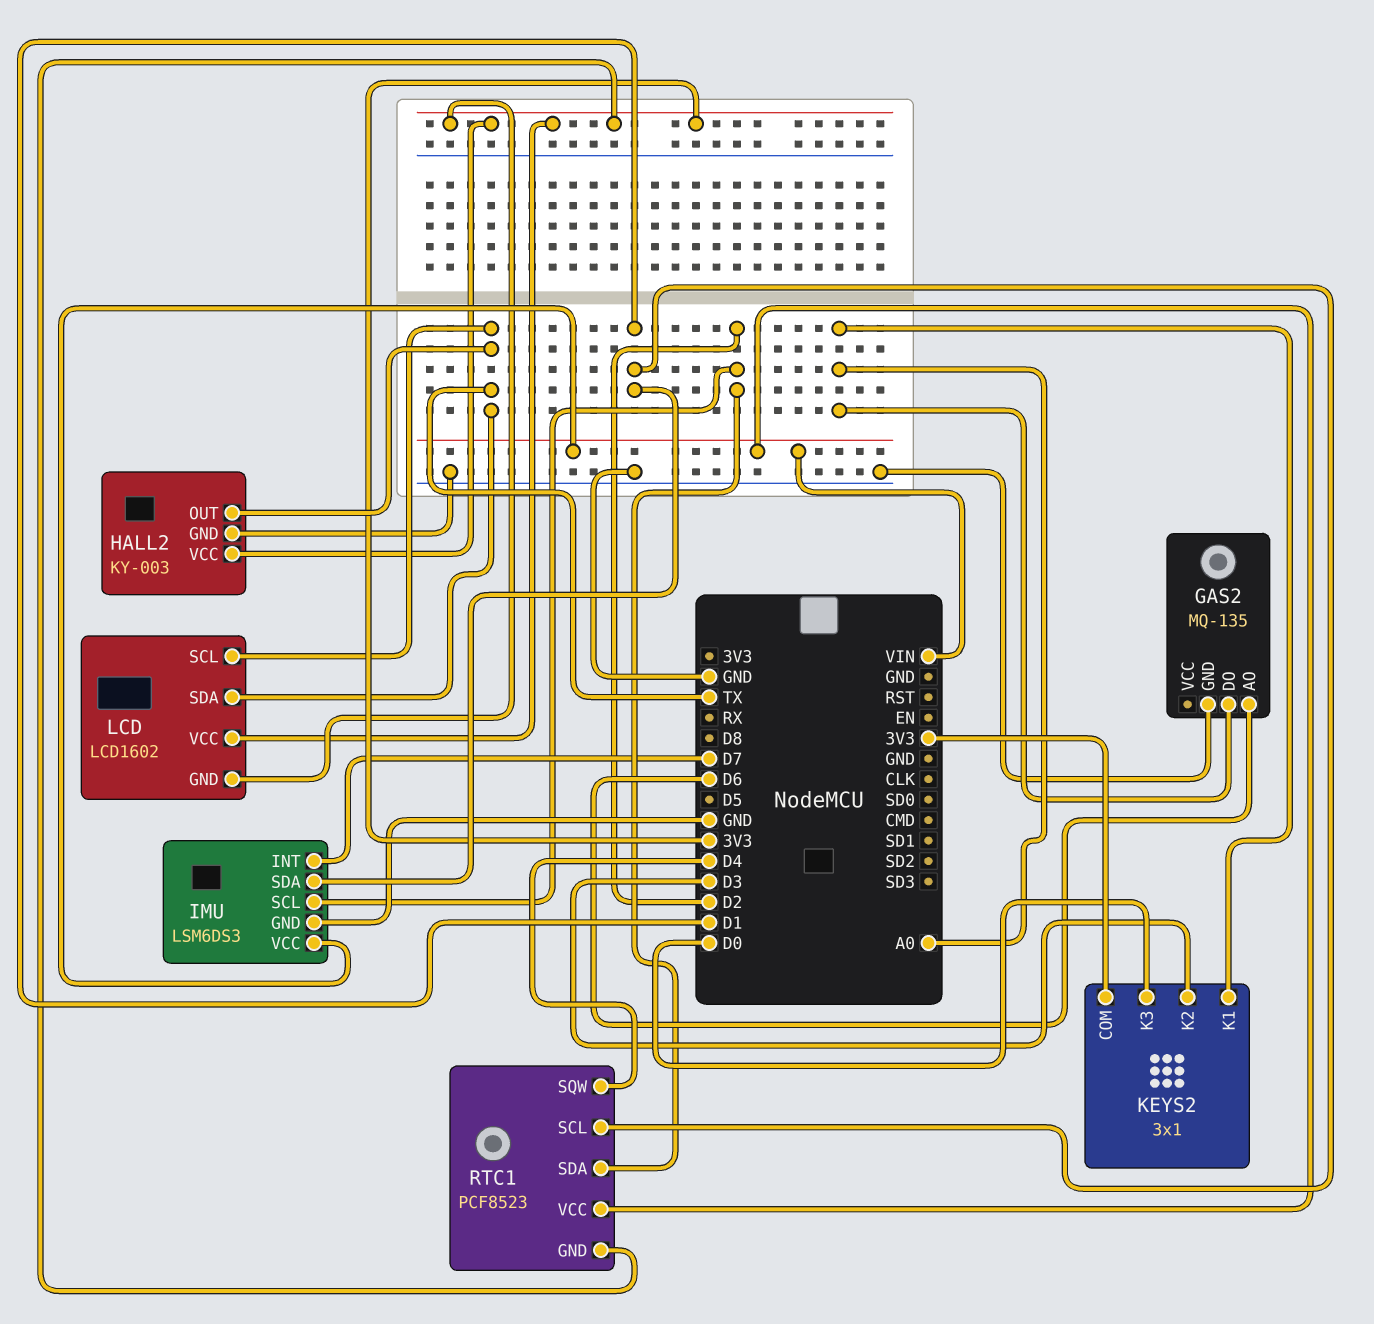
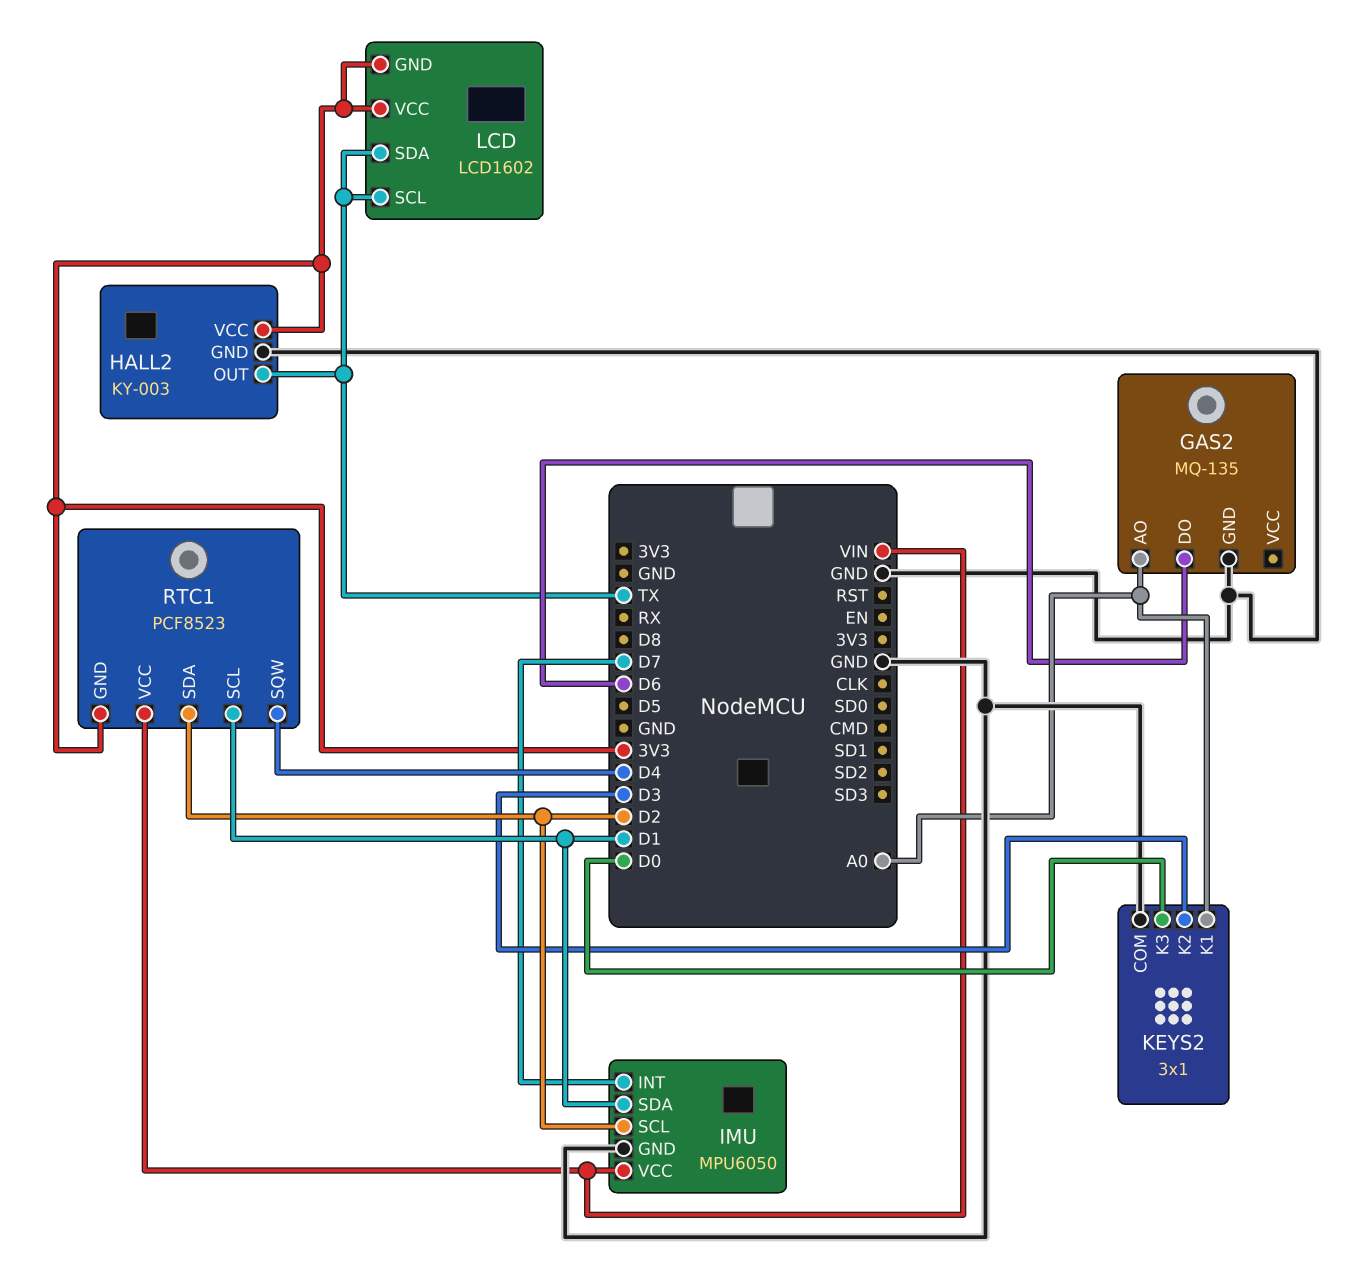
GAS2 pin AO: D6 -> A0
GAS2 pin DO: A0 -> D6
IMU: LSM6DS3 -> MPU6050
KEYS2 pin COM: 3V3 -> GND

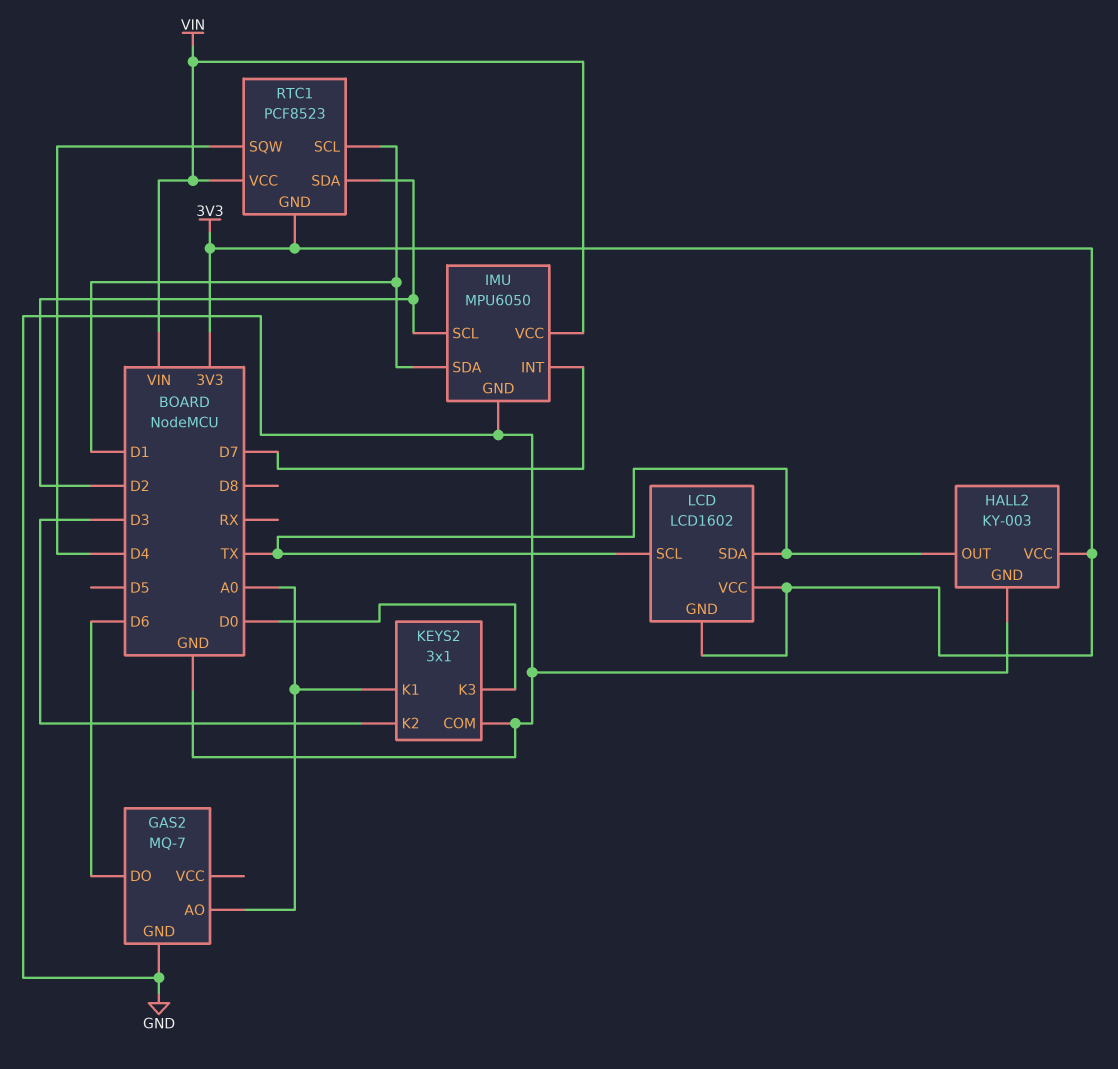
GAS2: MQ-135 -> MQ-7

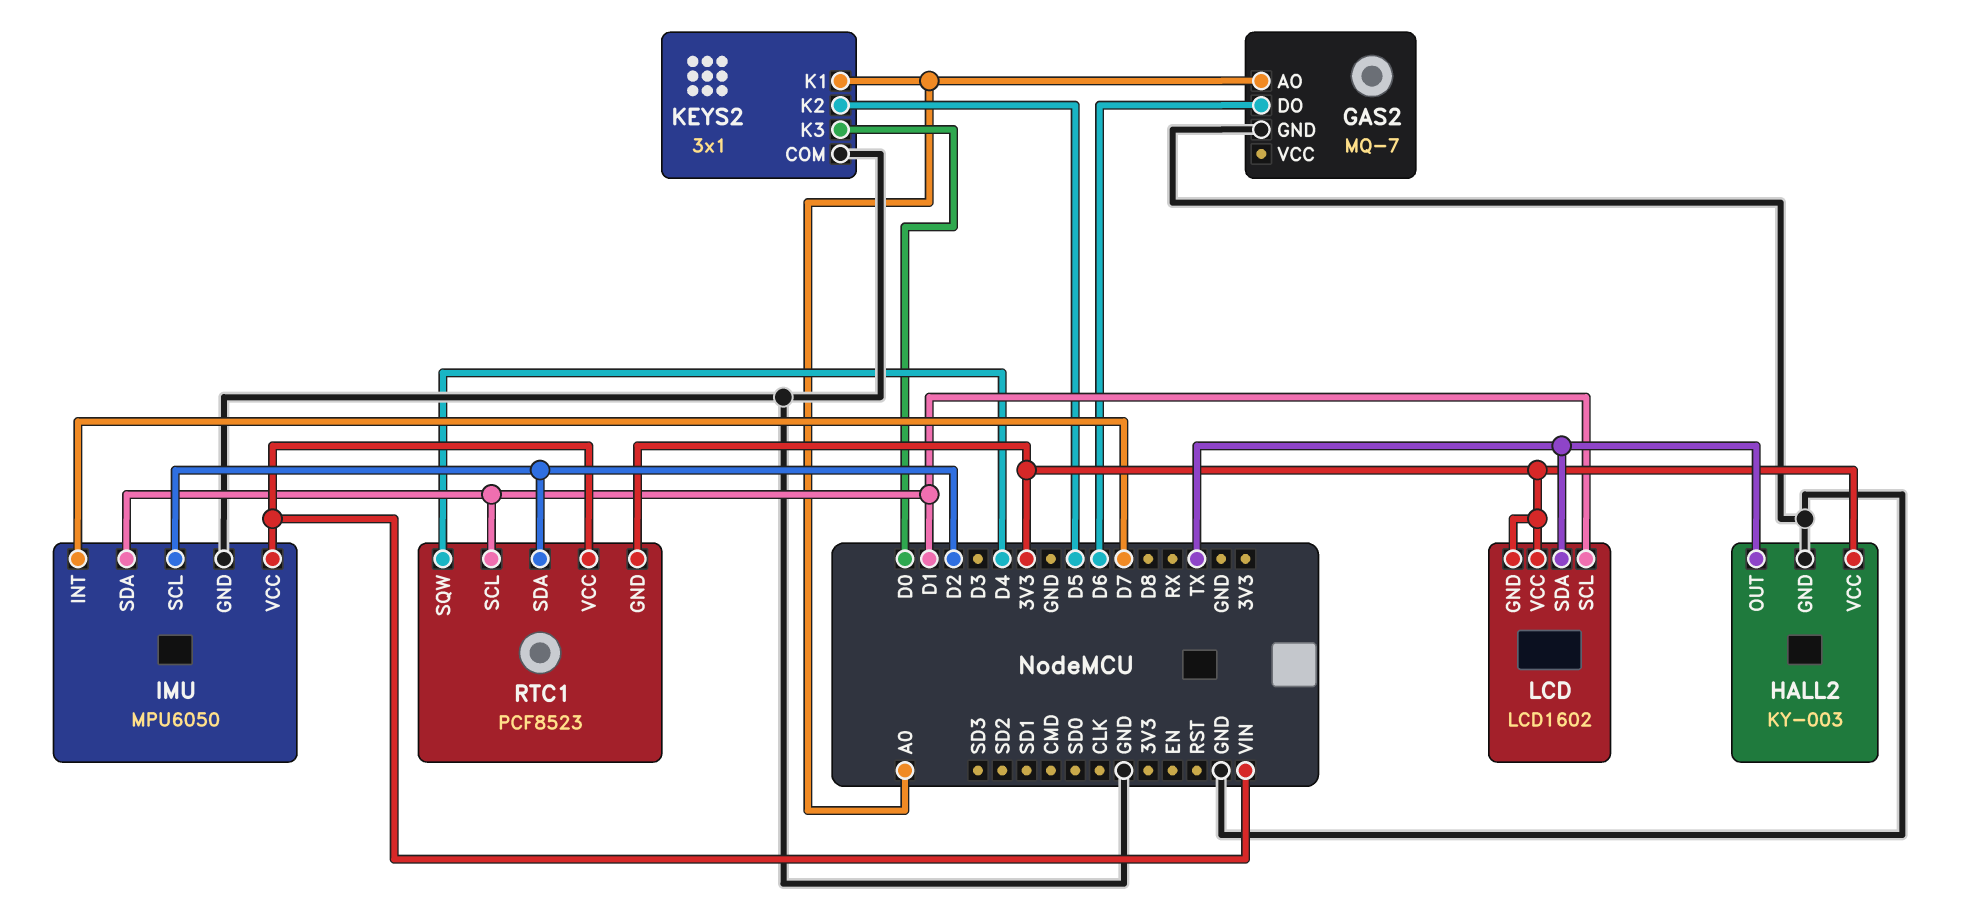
KEYS2 pin K2: D3 -> D5
LCD pin SCL: TX -> D1

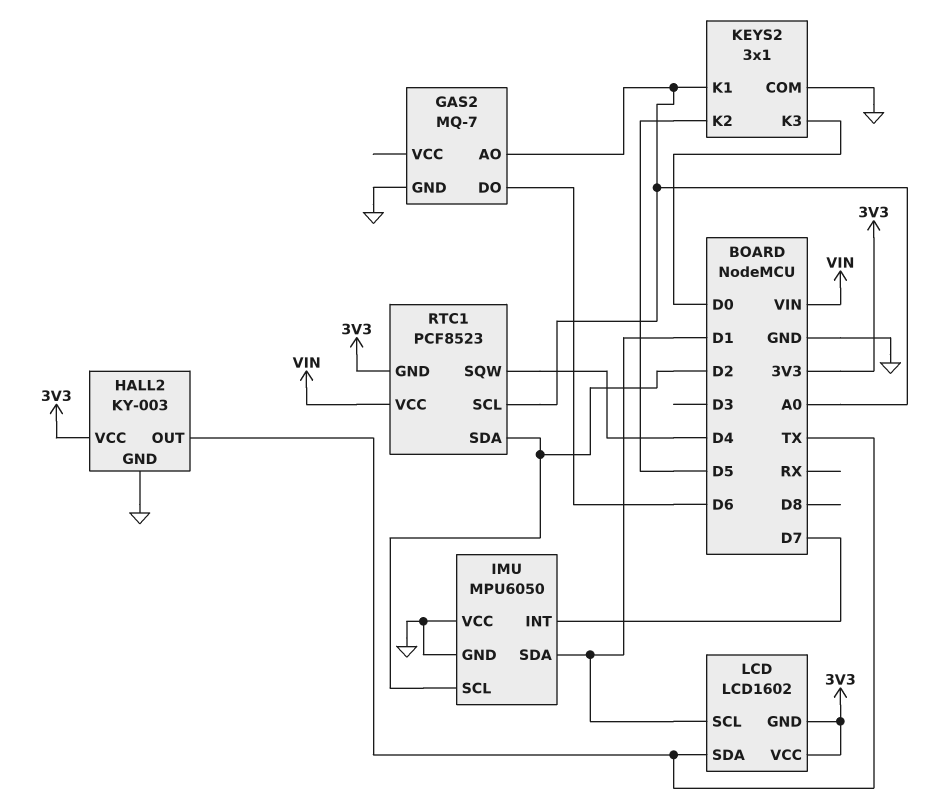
IMU pin VCC: VIN -> GND
RTC1 pin SCL: D1 -> A0

